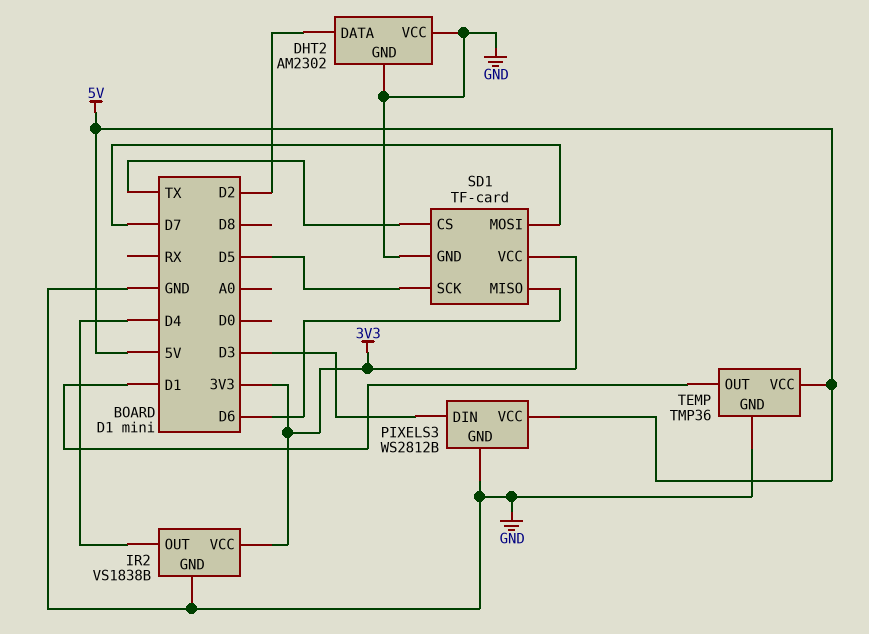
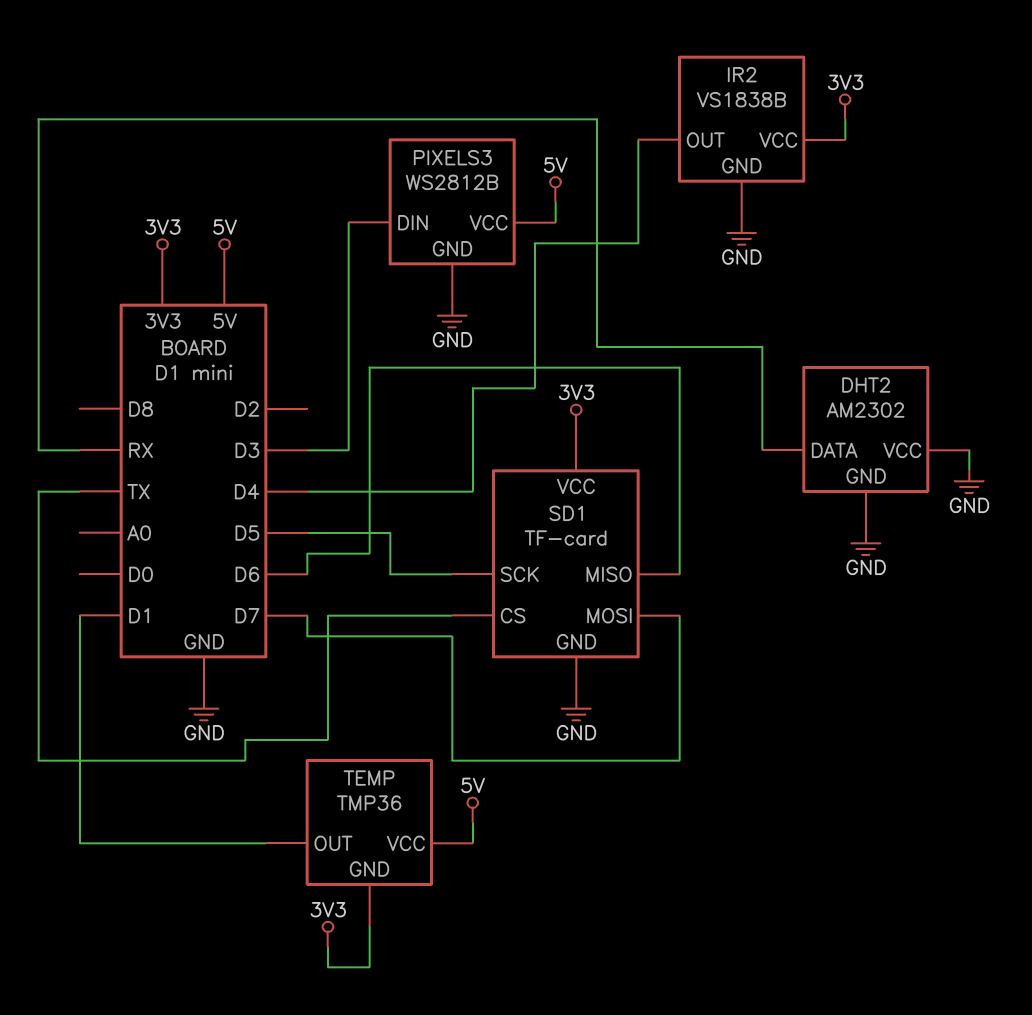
DHT2 pin DATA: D2 -> RX
TEMP pin GND: GND -> 3V3

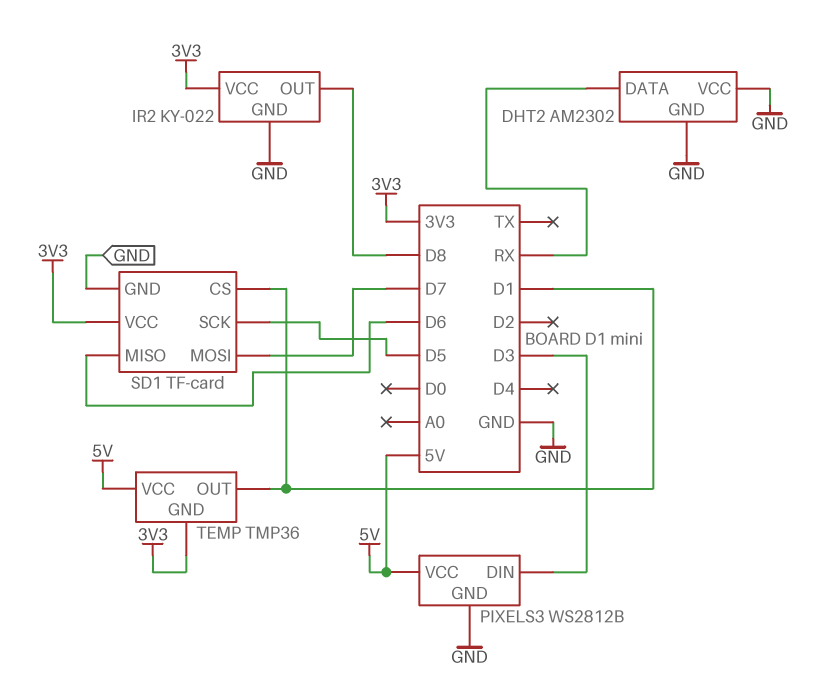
IR2: VS1838B -> KY-022
IR2 pin OUT: D4 -> D8
SD1 pin CS: TX -> D1

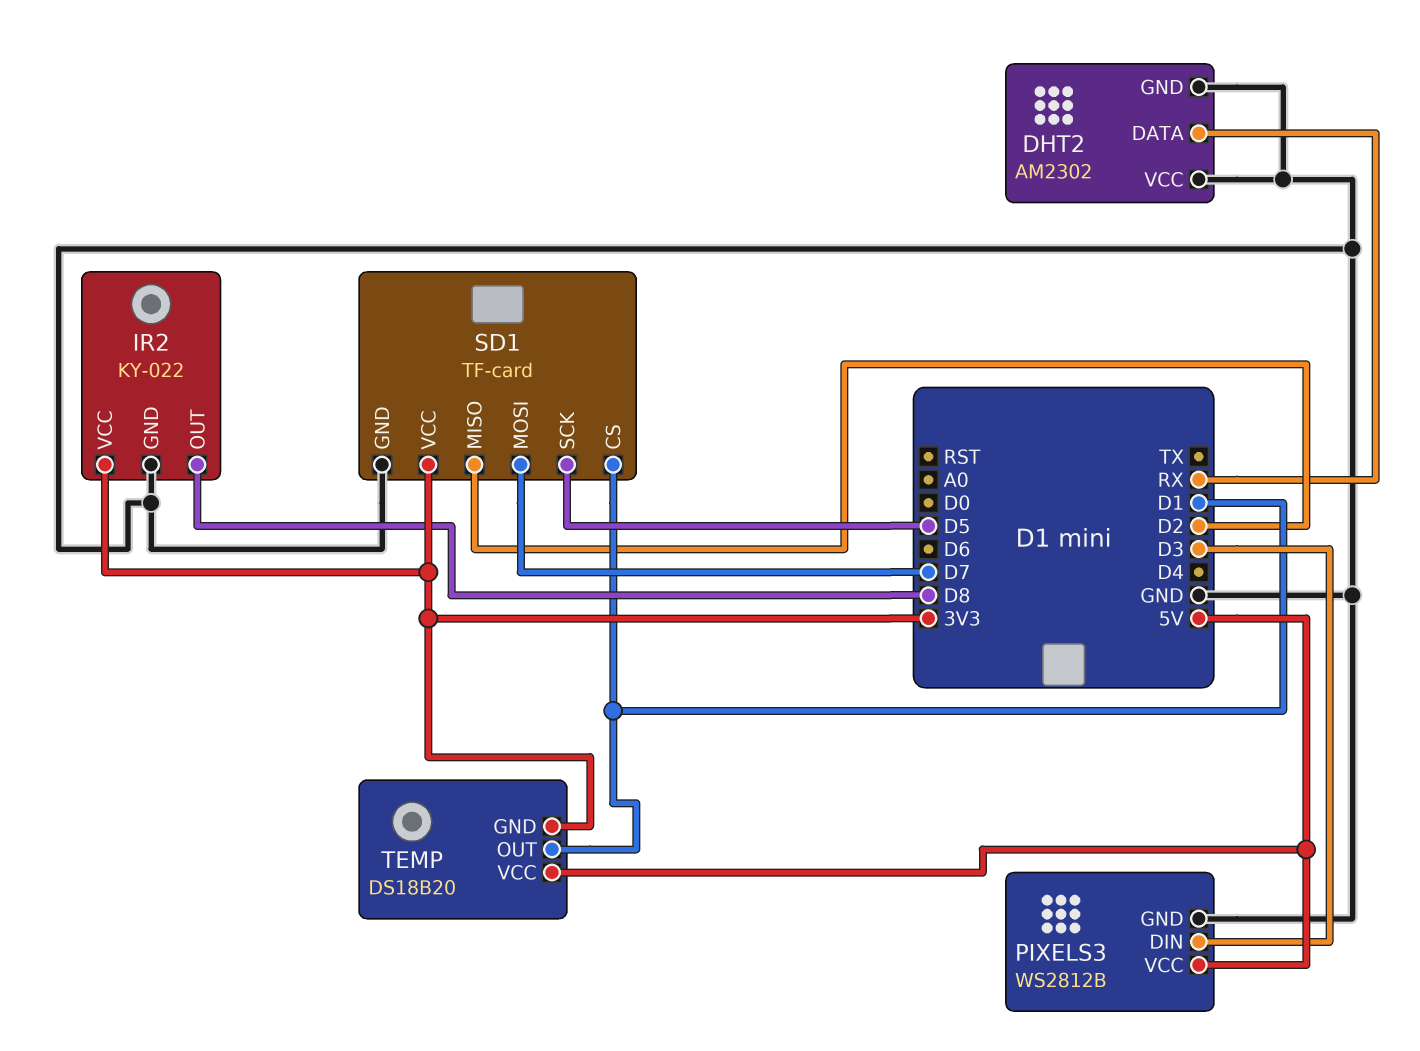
SD1 pin MISO: D6 -> D2
TEMP: TMP36 -> DS18B20

